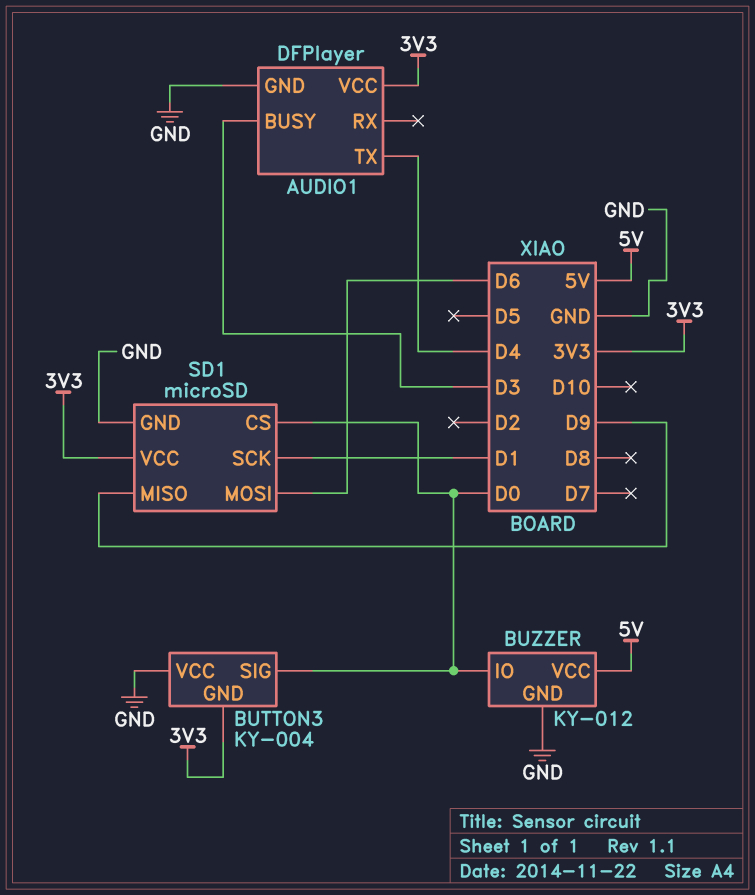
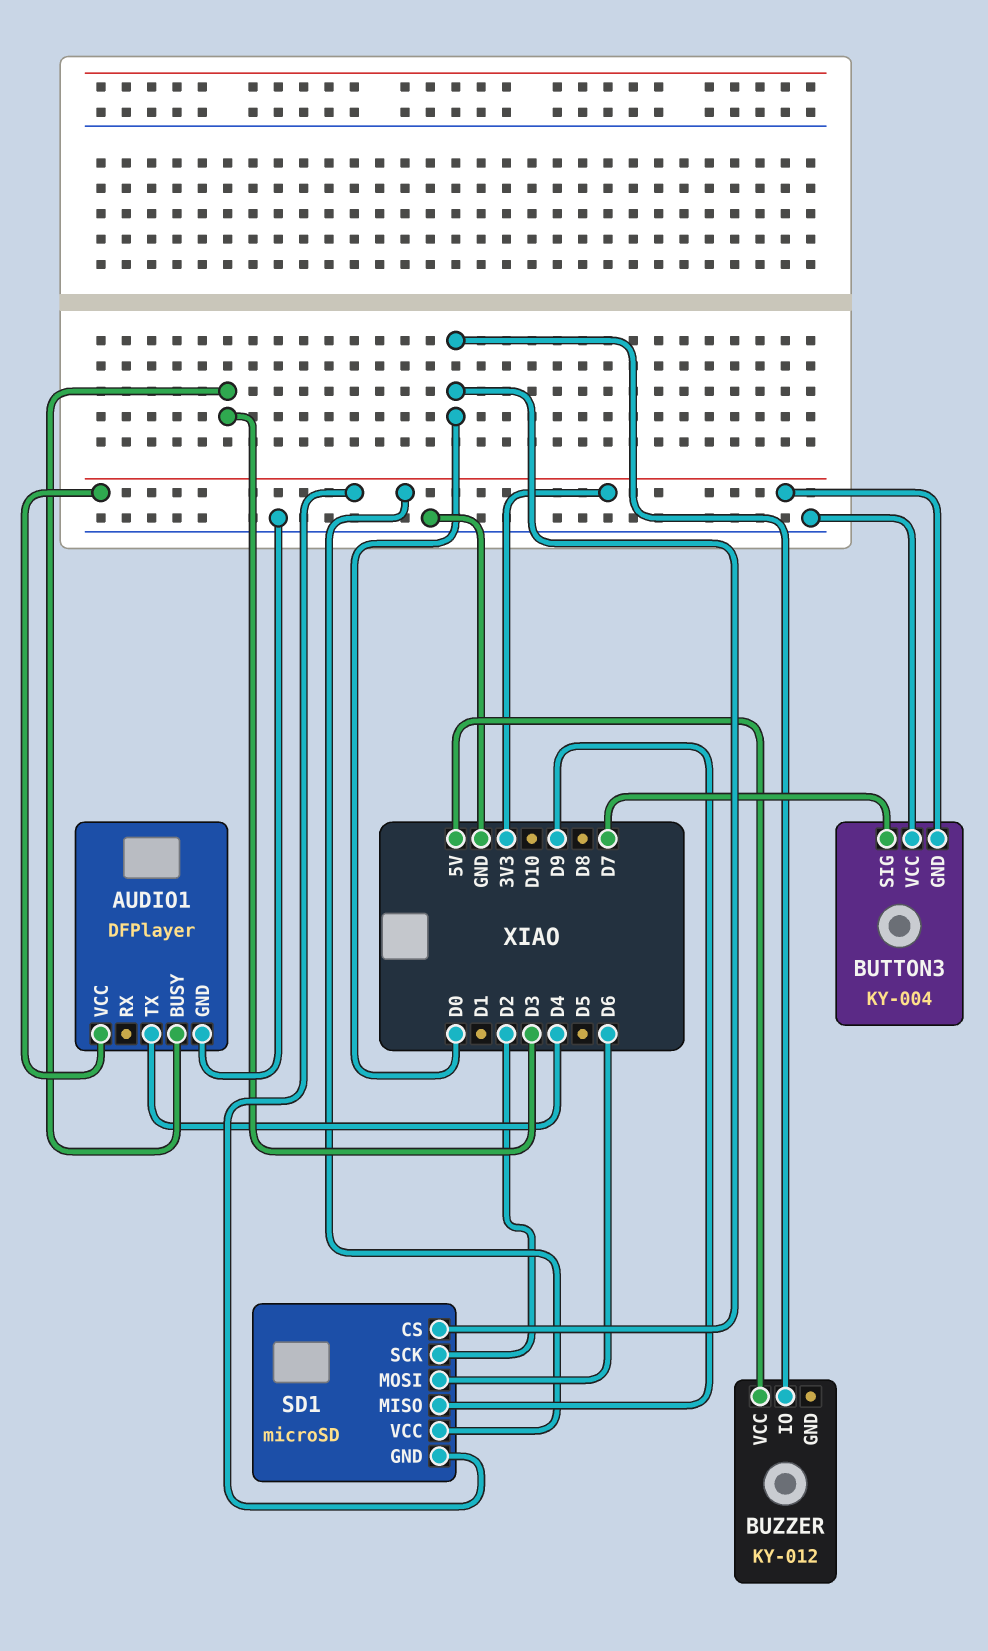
BUTTON3 pin SIG: D0 -> D7
BUZZER pin GND: GND -> none
SD1 pin GND: GND -> 3V3
SD1 pin SCK: D1 -> D2

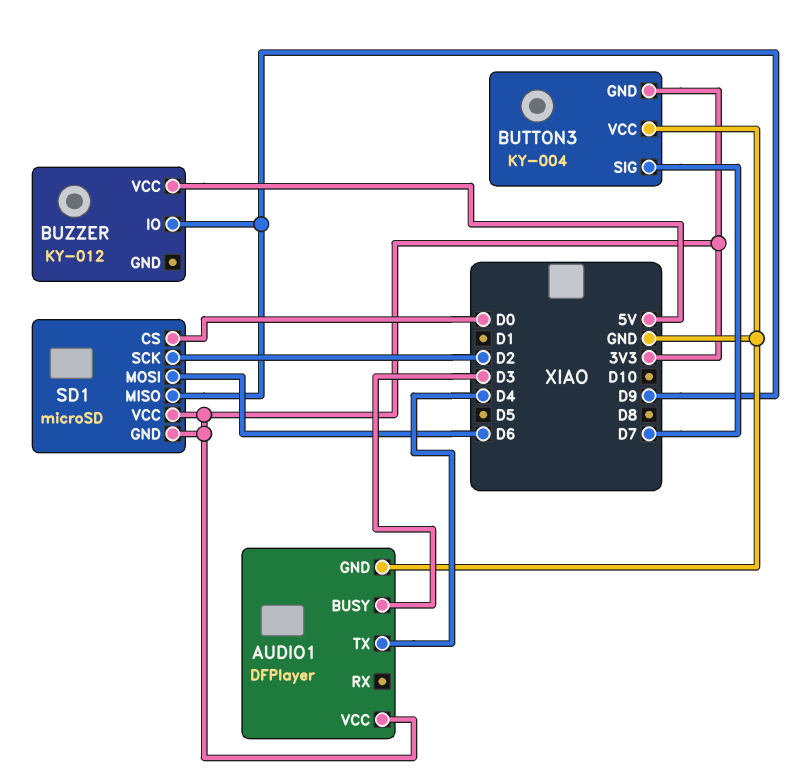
BUZZER pin IO: D0 -> D9

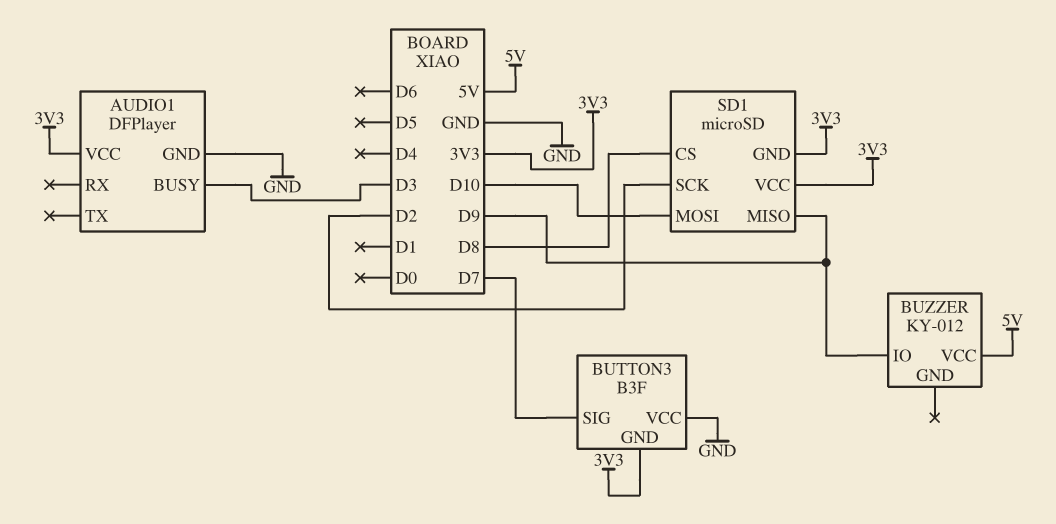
AUDIO1 pin TX: D4 -> none
BUTTON3: KY-004 -> B3F
SD1 pin CS: D0 -> D8
SD1 pin MOSI: D6 -> D10

